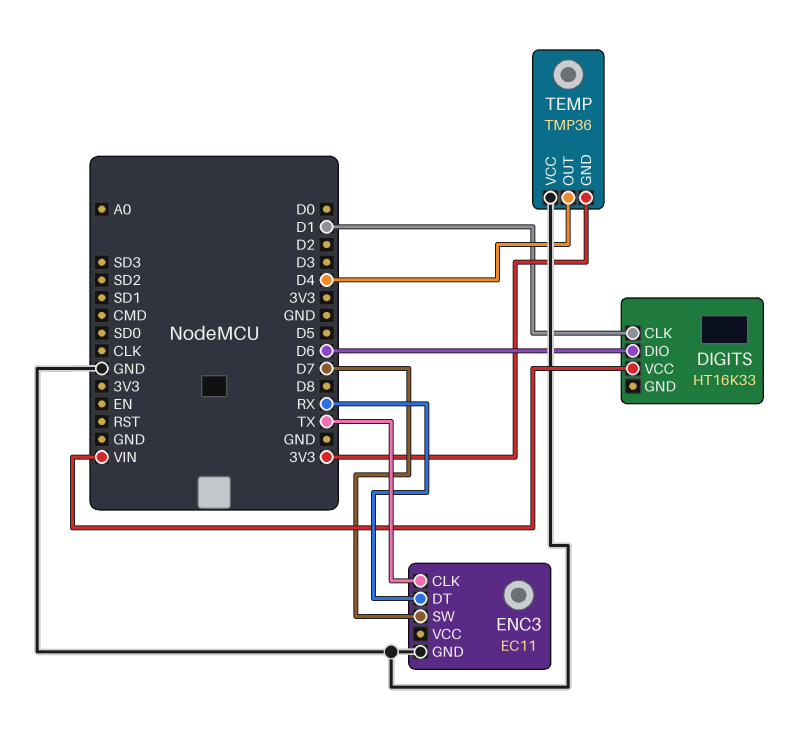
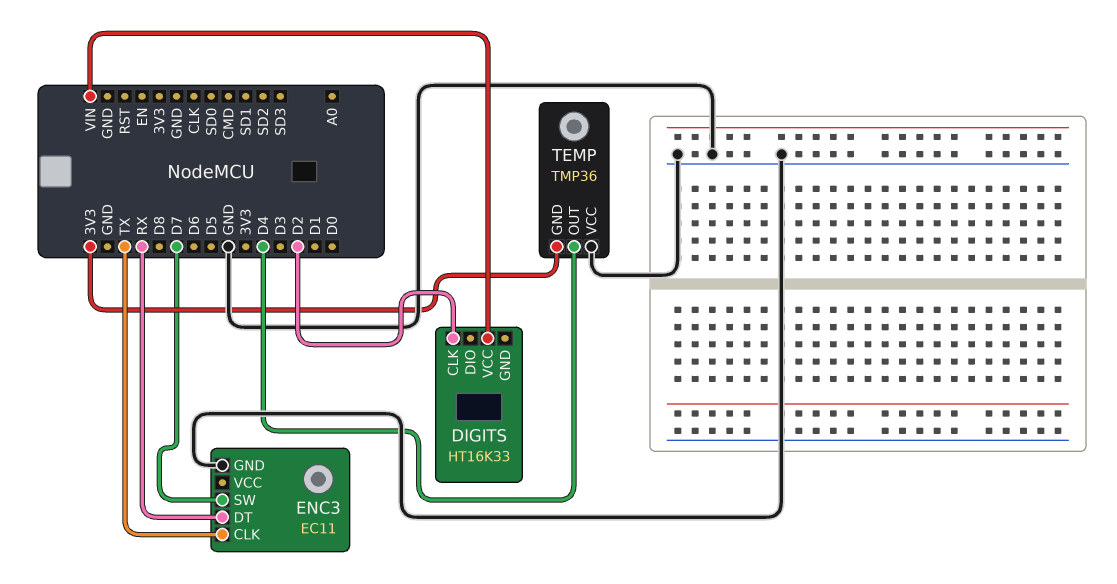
DIGITS pin CLK: D1 -> D2
DIGITS pin DIO: D6 -> none

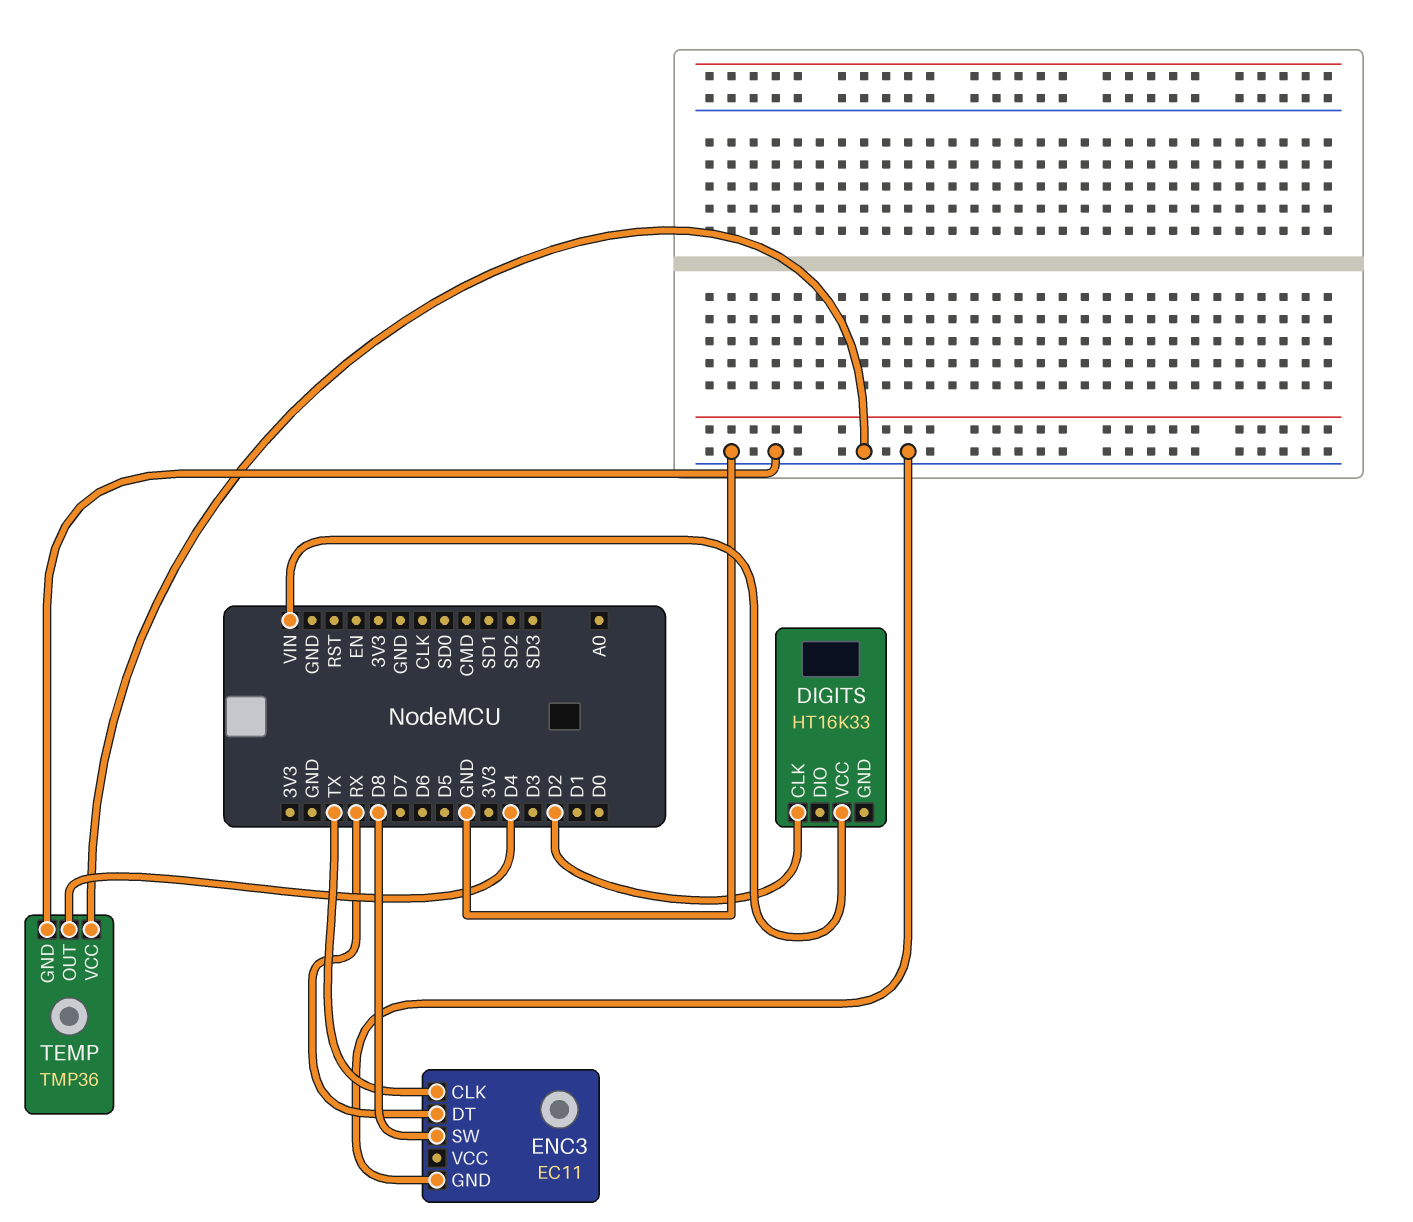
ENC3 pin SW: D7 -> D8
TEMP pin GND: 3V3 -> GND

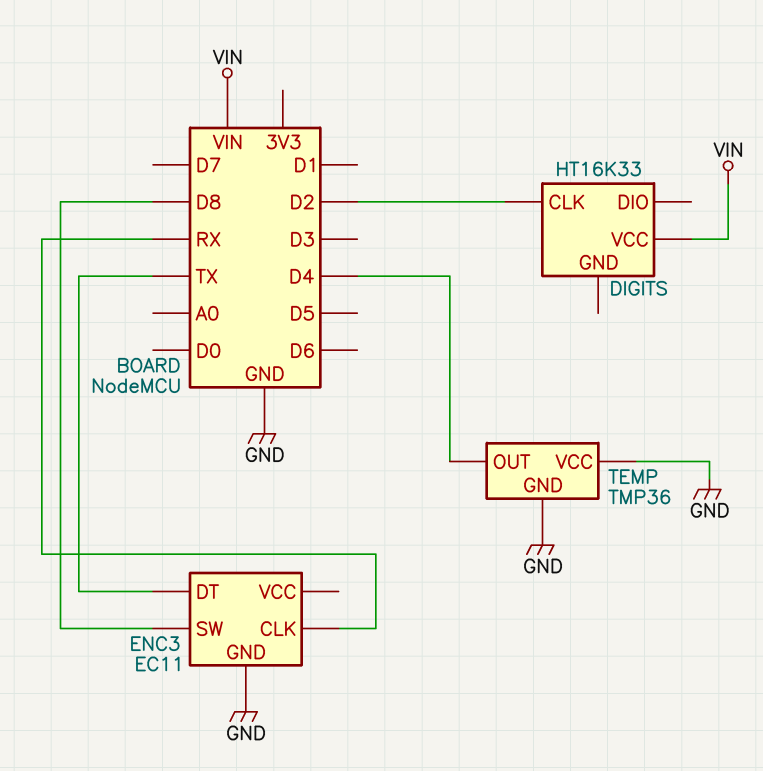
ENC3 pin CLK: TX -> RX
ENC3 pin DT: RX -> TX

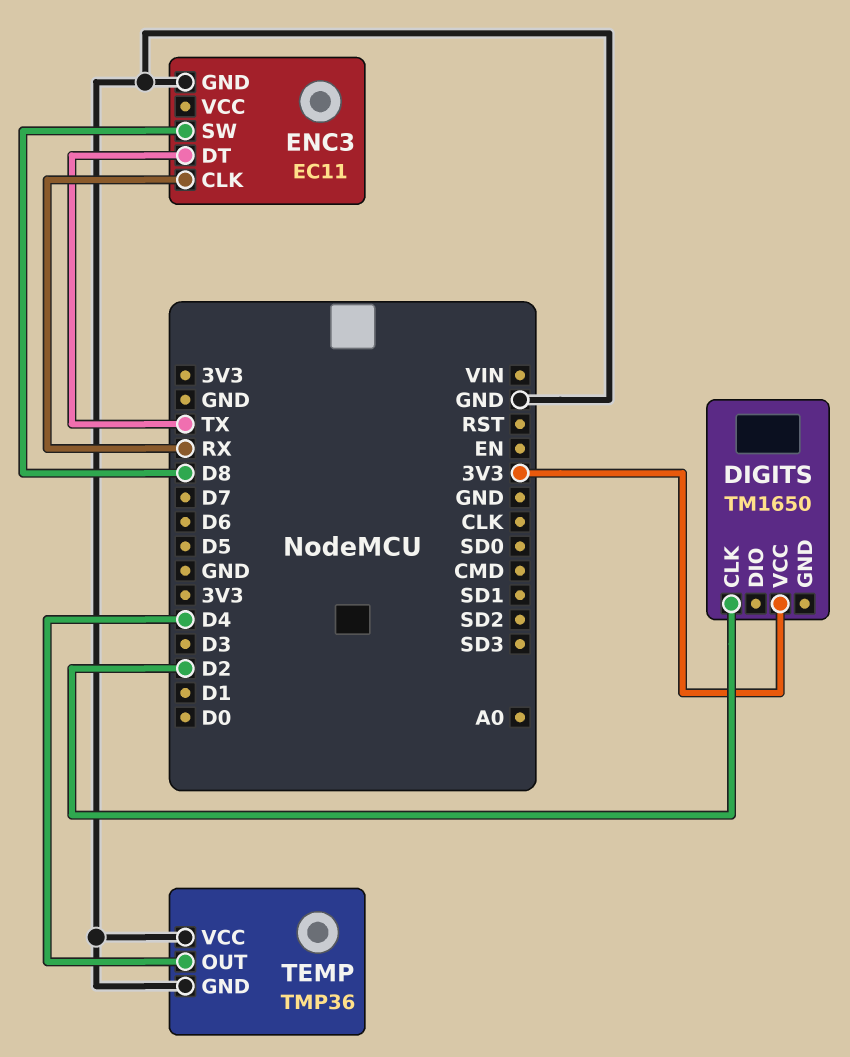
DIGITS: HT16K33 -> TM1650
DIGITS pin VCC: VIN -> 3V3

